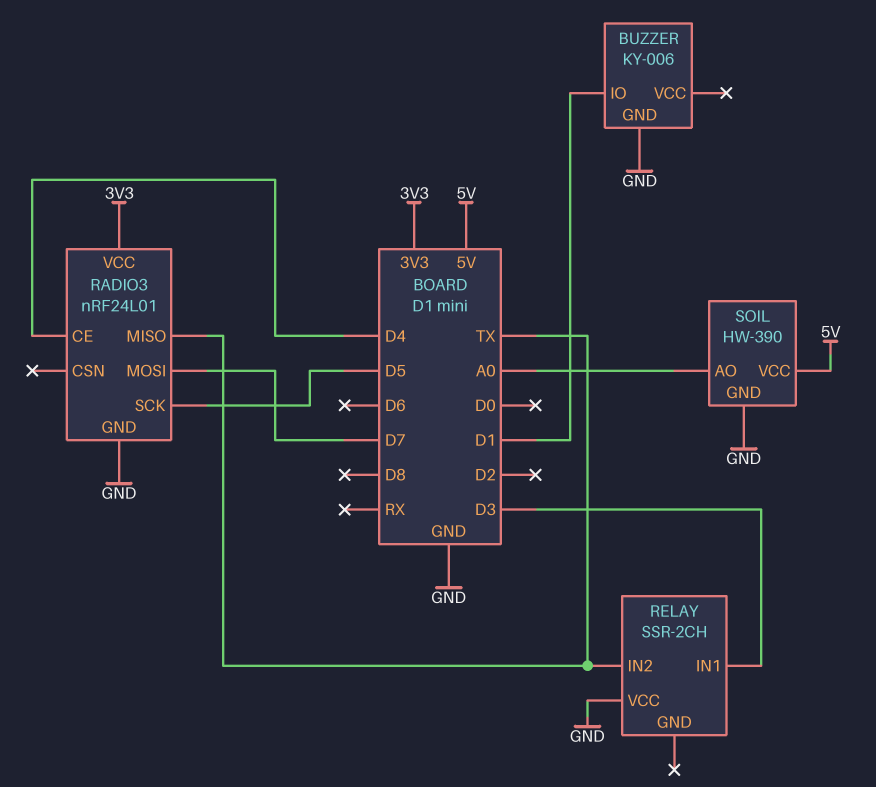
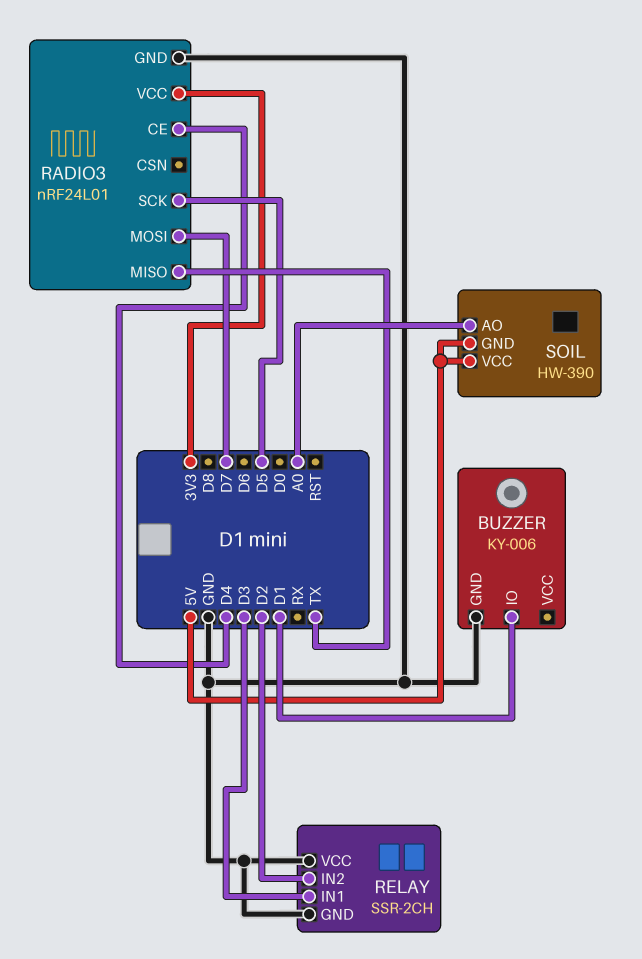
RELAY pin GND: none -> GND
RELAY pin IN2: TX -> D2
SOIL pin GND: GND -> 5V

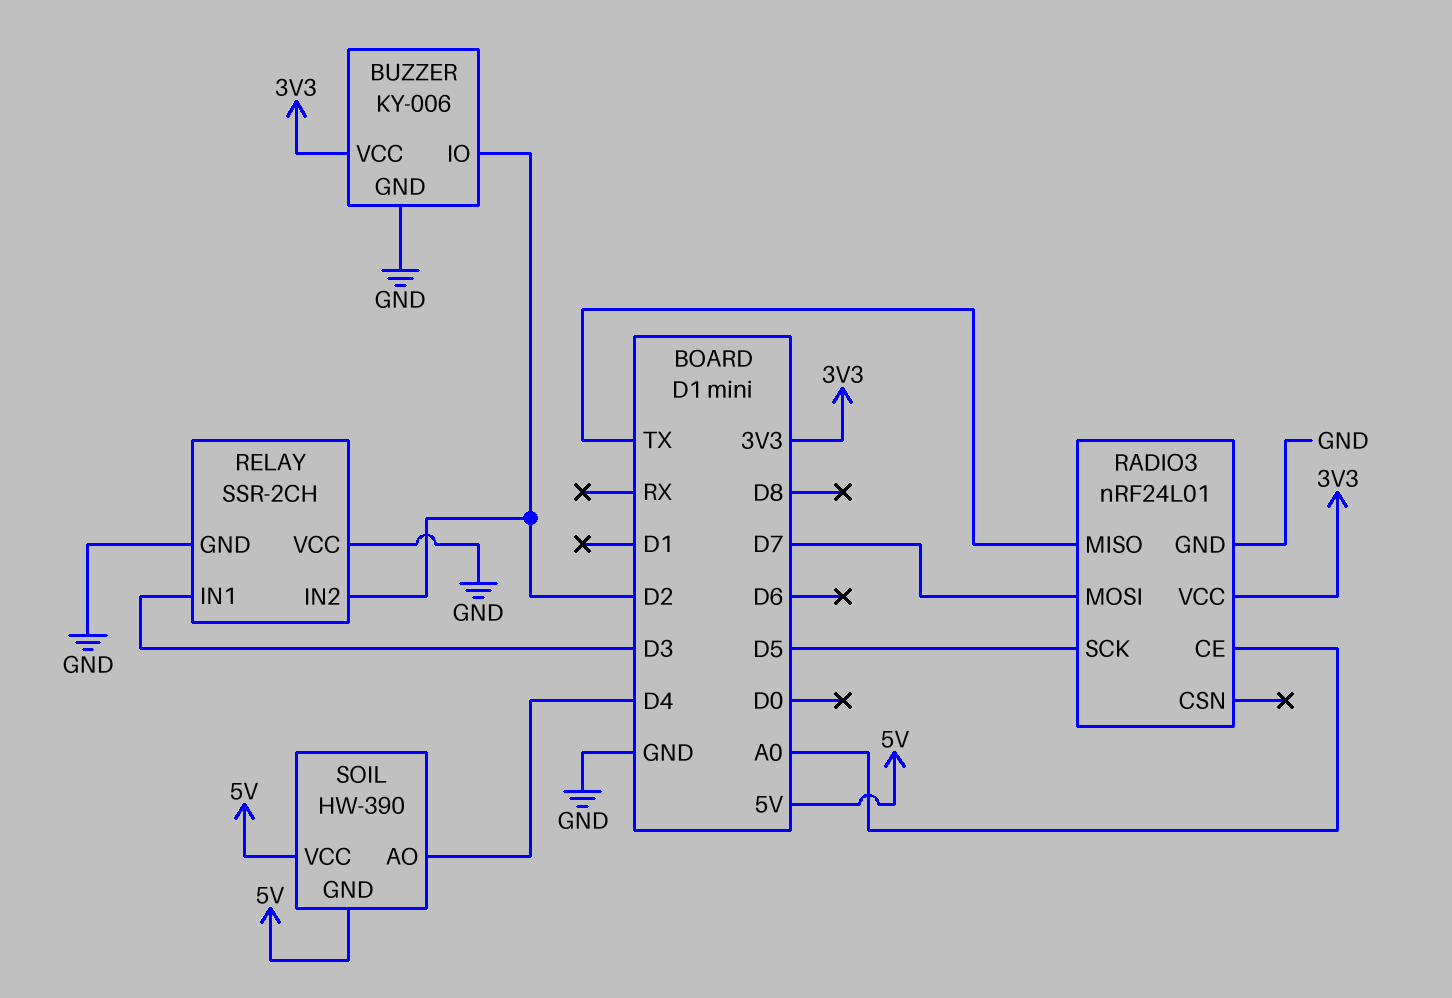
BUZZER pin IO: D1 -> D2
BUZZER pin VCC: none -> 3V3
RADIO3 pin CE: D4 -> A0
SOIL pin AO: A0 -> D4

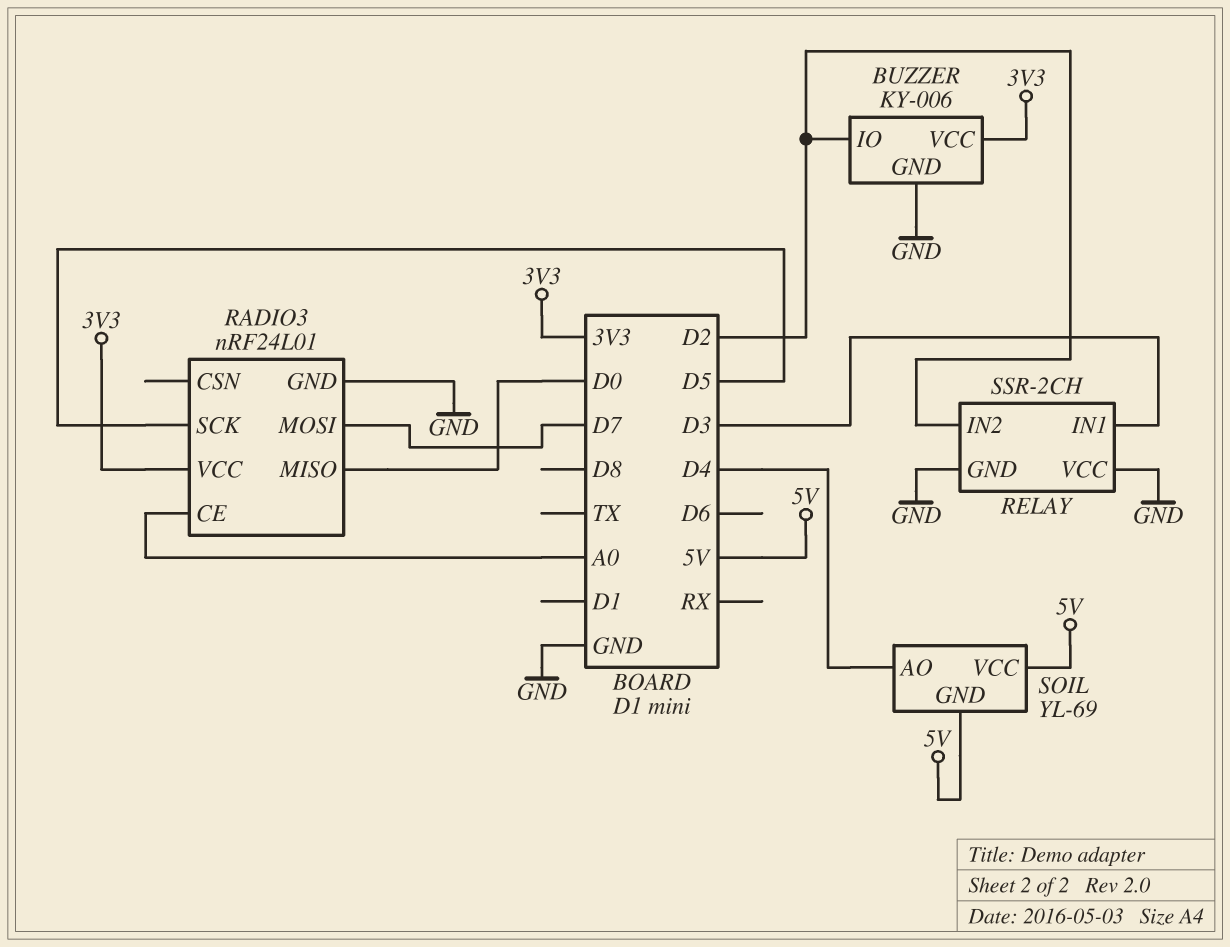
RADIO3 pin MISO: TX -> D0
SOIL: HW-390 -> YL-69

